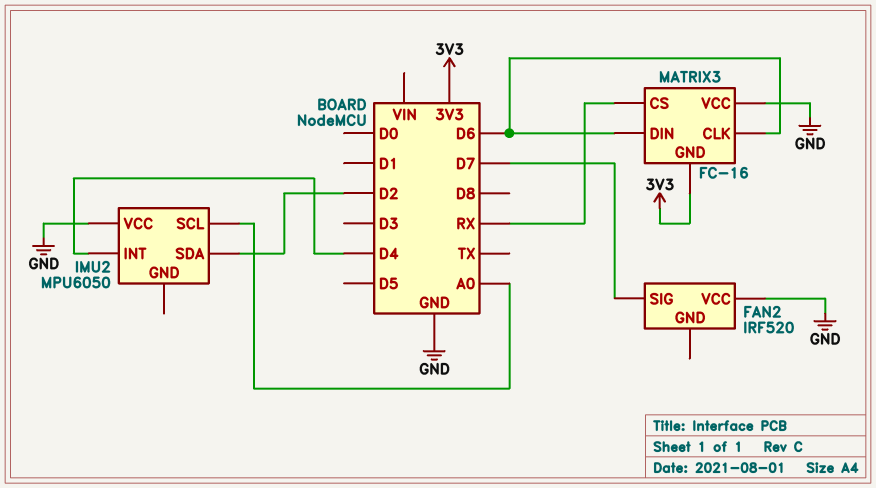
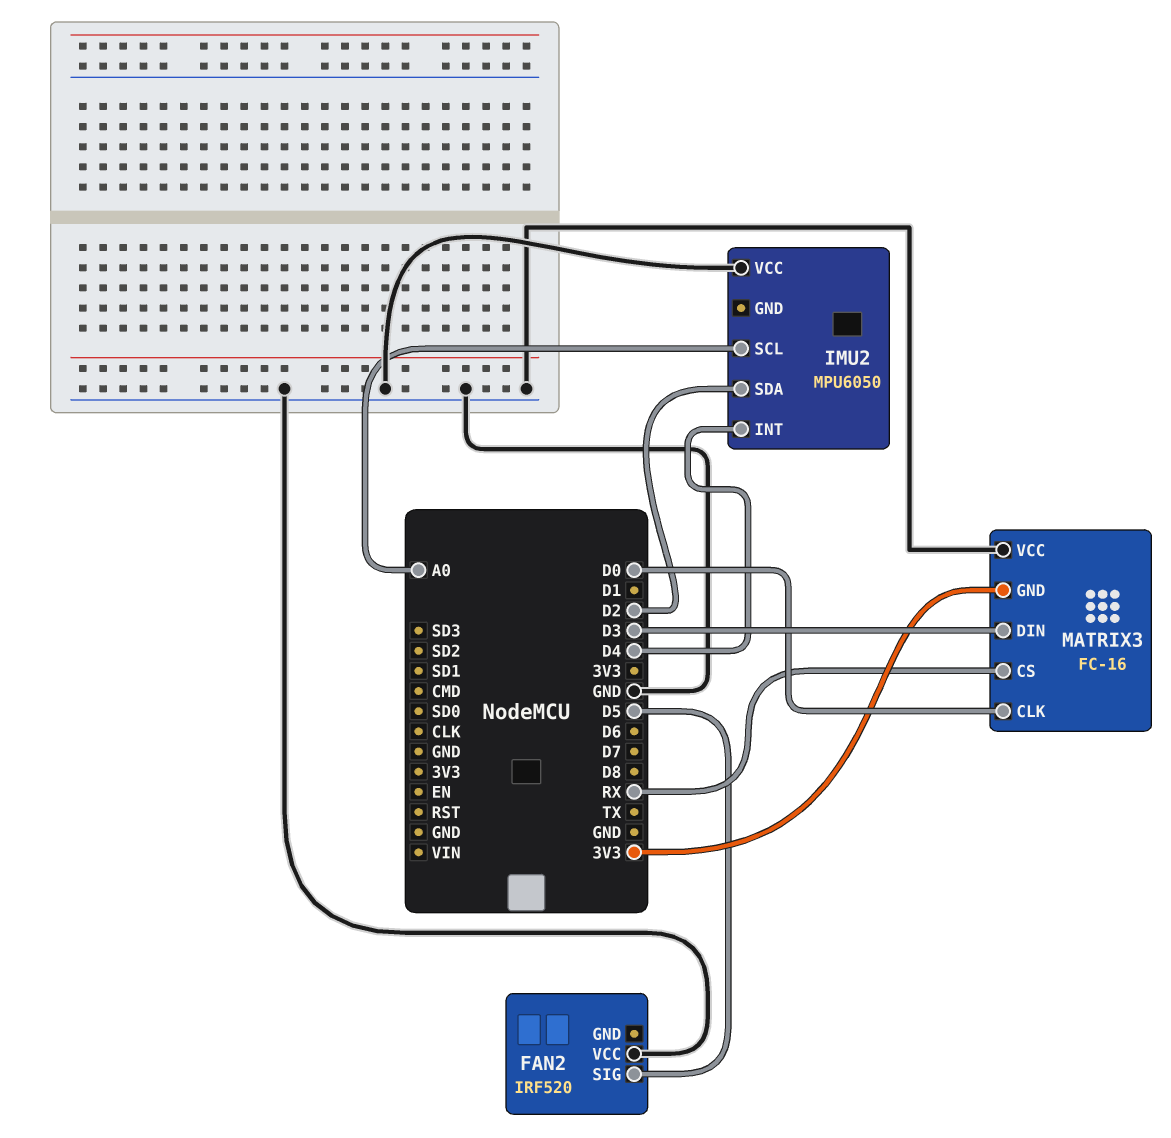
FAN2 pin SIG: D7 -> D5
MATRIX3 pin CLK: D6 -> D0
MATRIX3 pin DIN: D6 -> D3

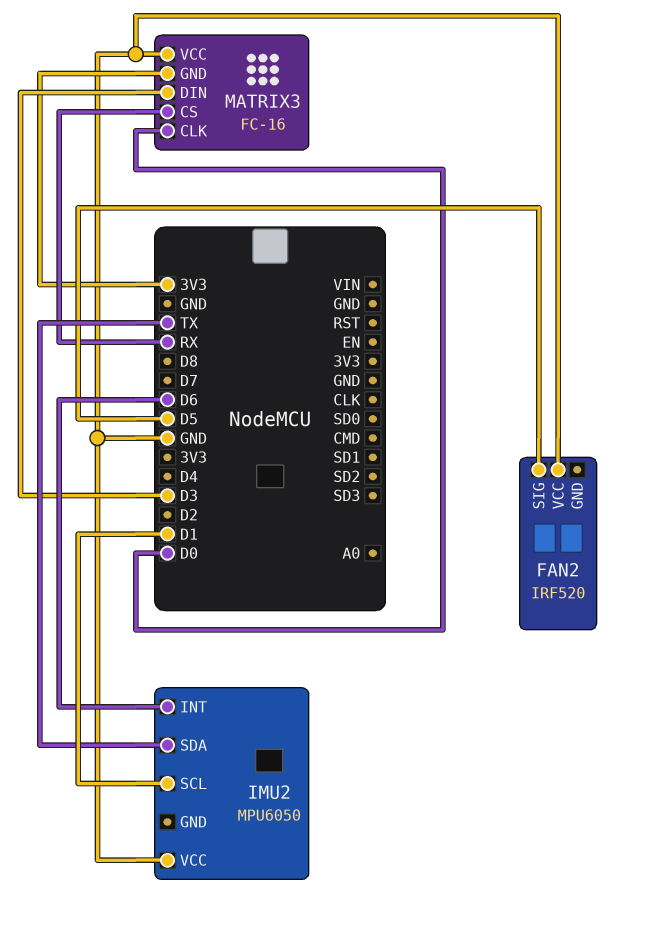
IMU2 pin INT: D4 -> D6
IMU2 pin SCL: A0 -> D1
IMU2 pin SDA: D2 -> TX

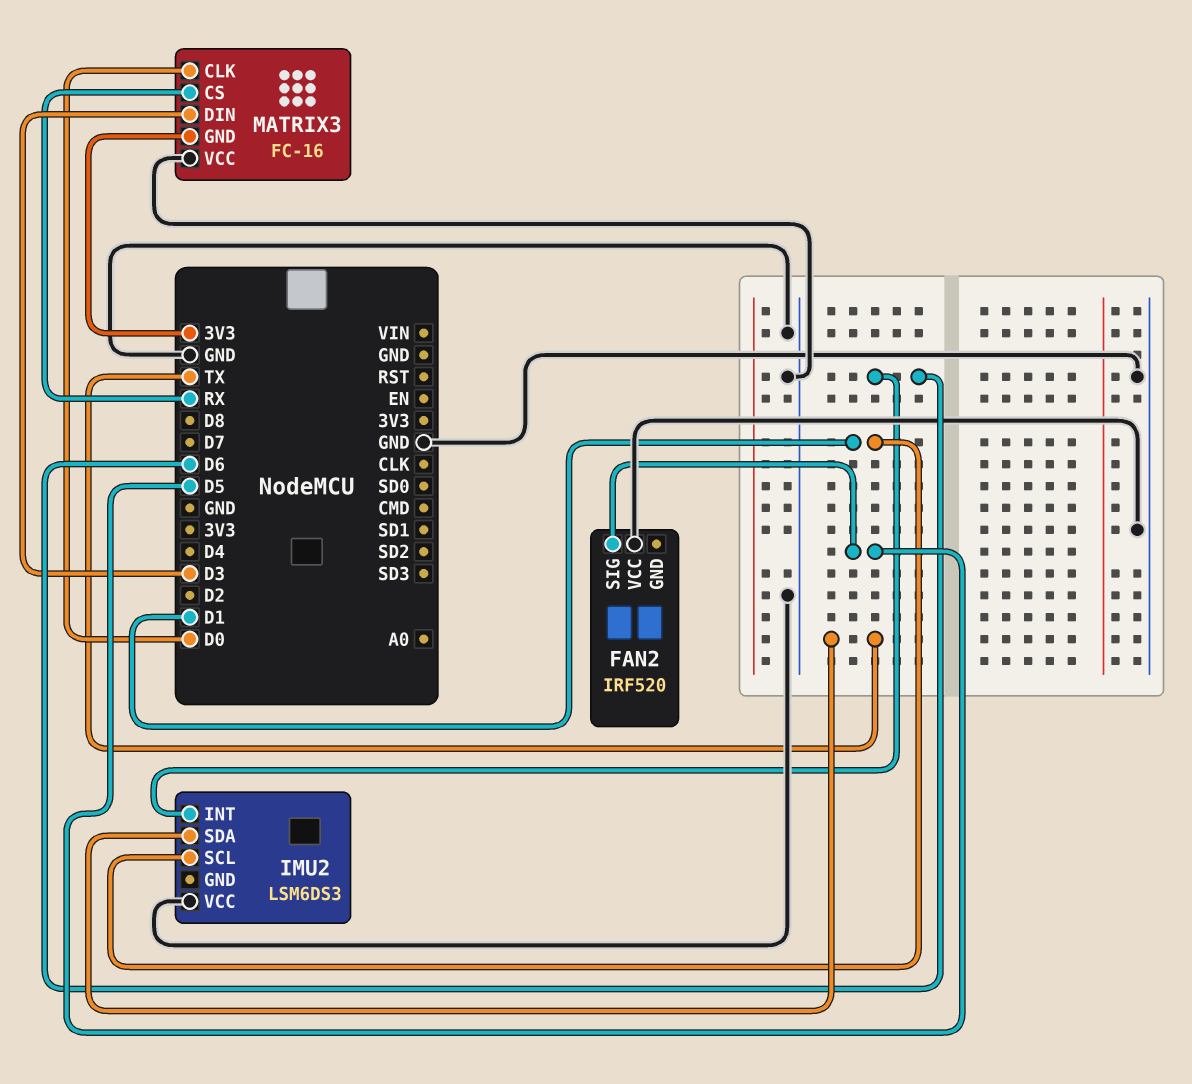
IMU2: MPU6050 -> LSM6DS3

